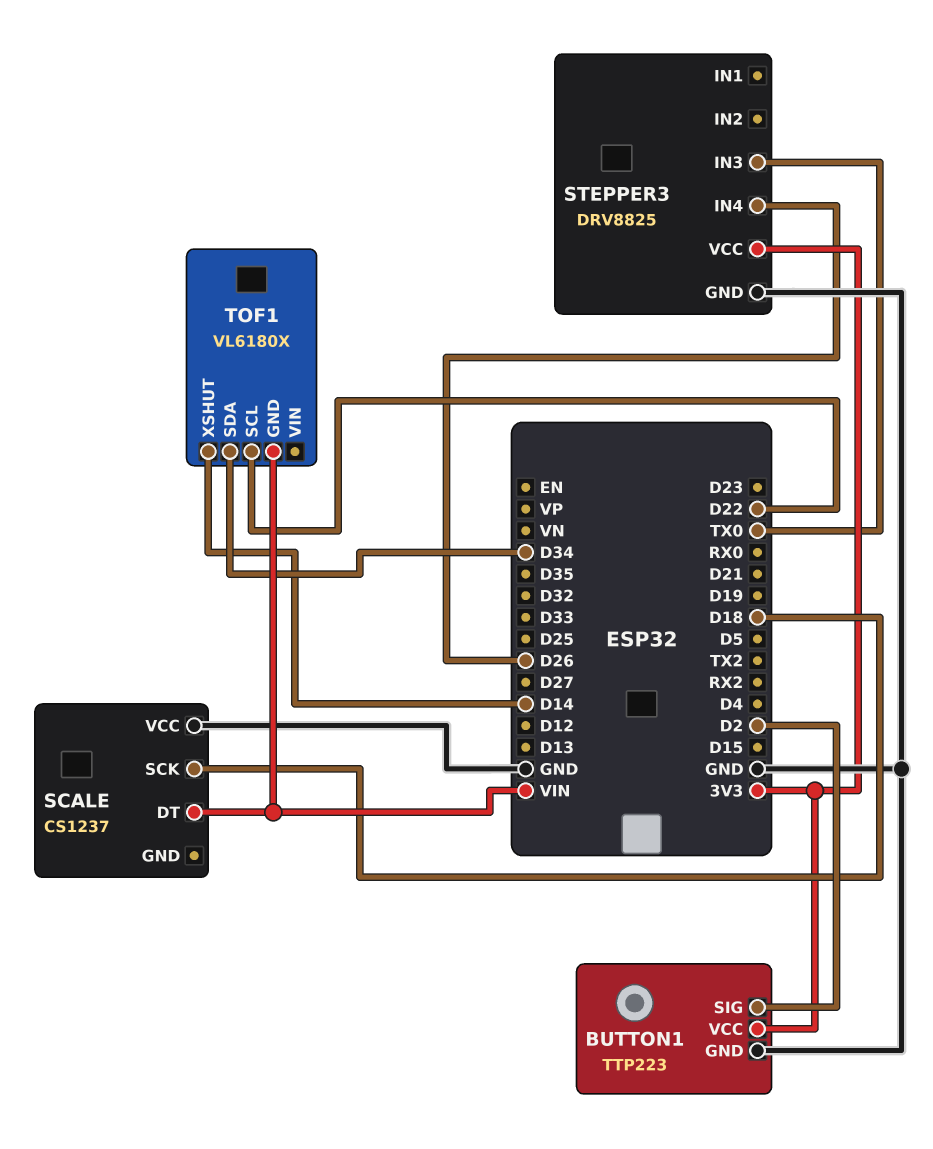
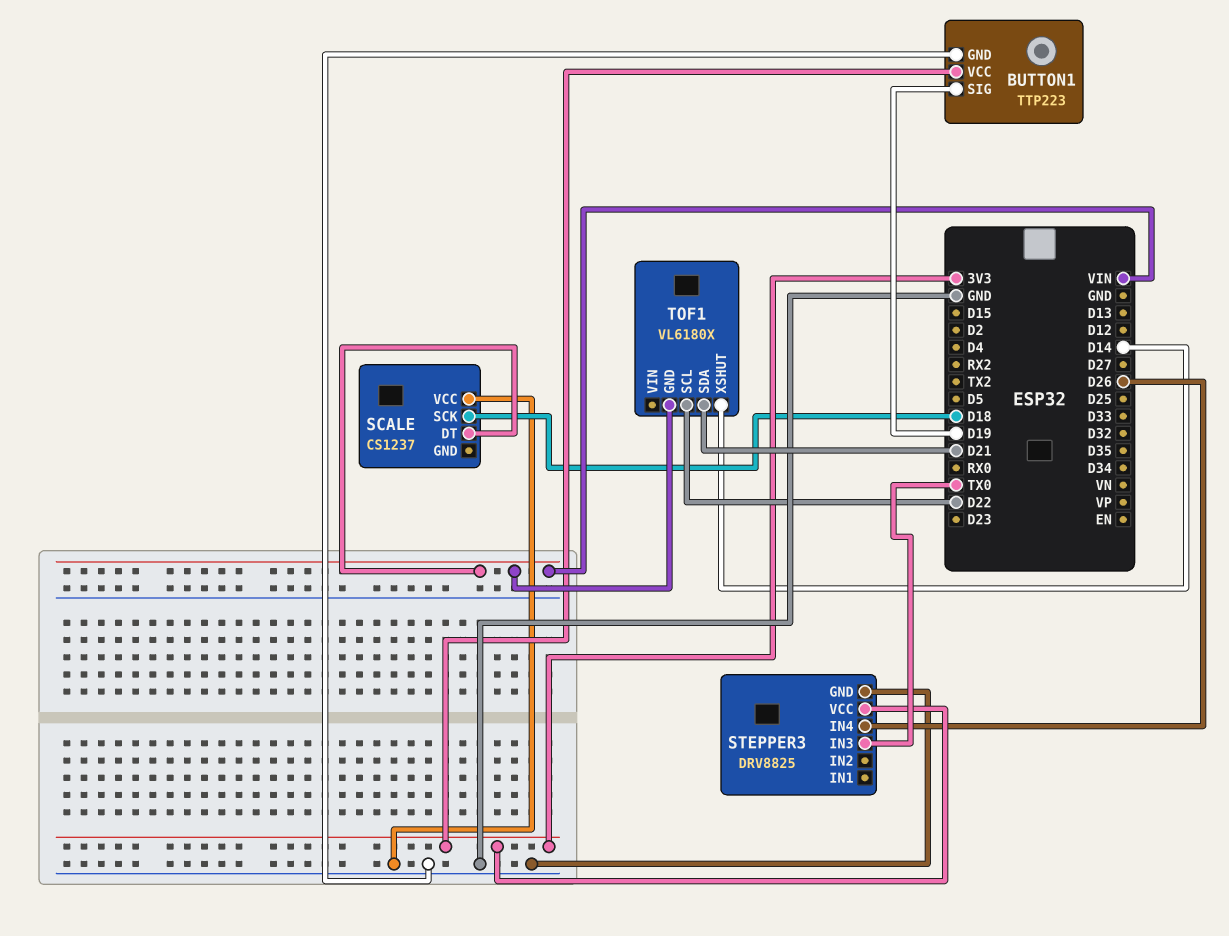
BUTTON1 pin SIG: D2 -> D19
TOF1 pin SDA: D34 -> D21

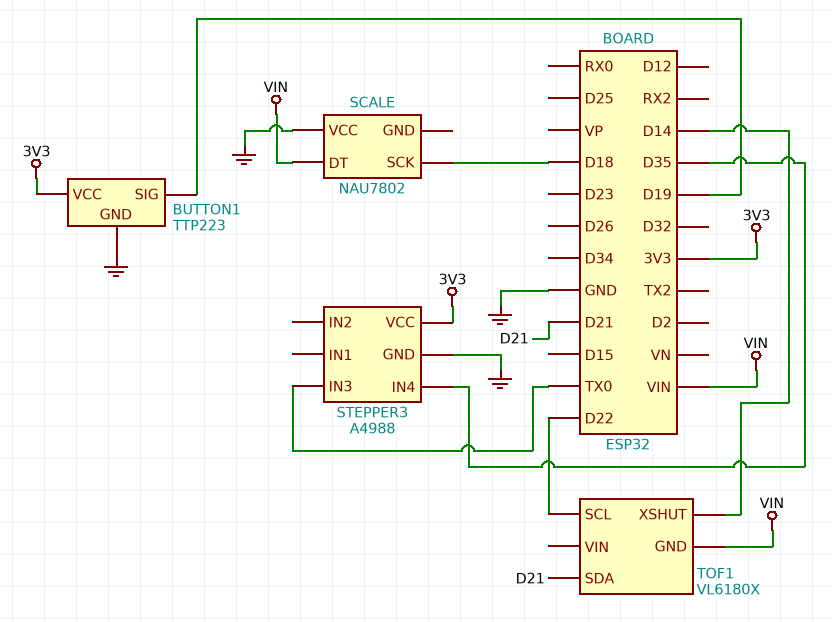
SCALE: CS1237 -> NAU7802
STEPPER3: DRV8825 -> A4988
STEPPER3 pin IN4: D26 -> D35

